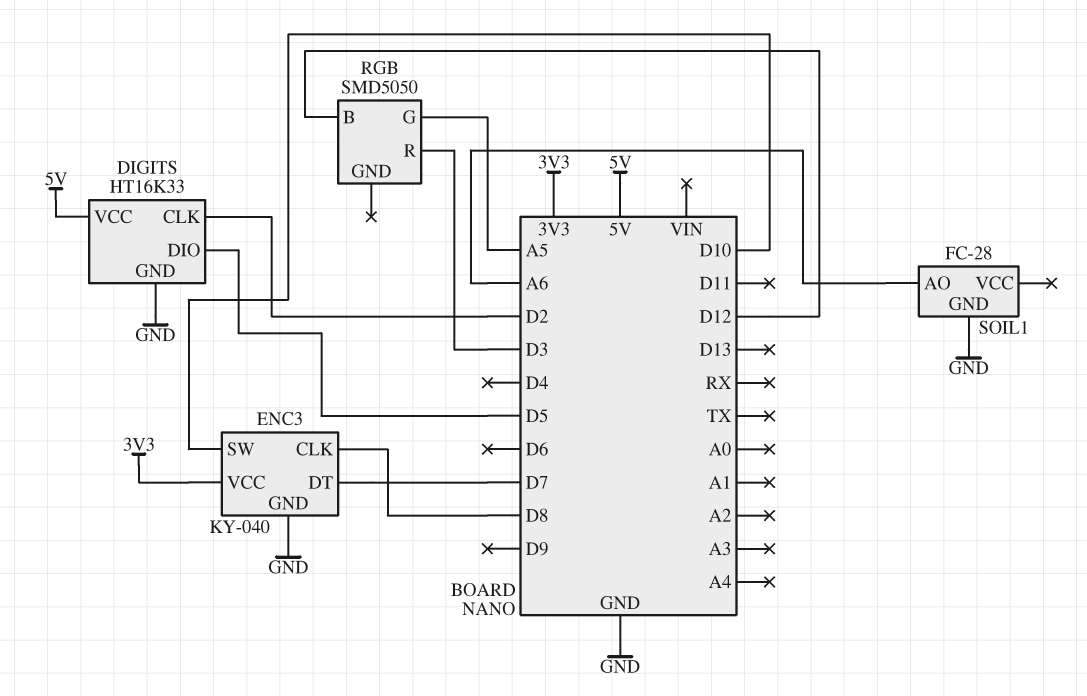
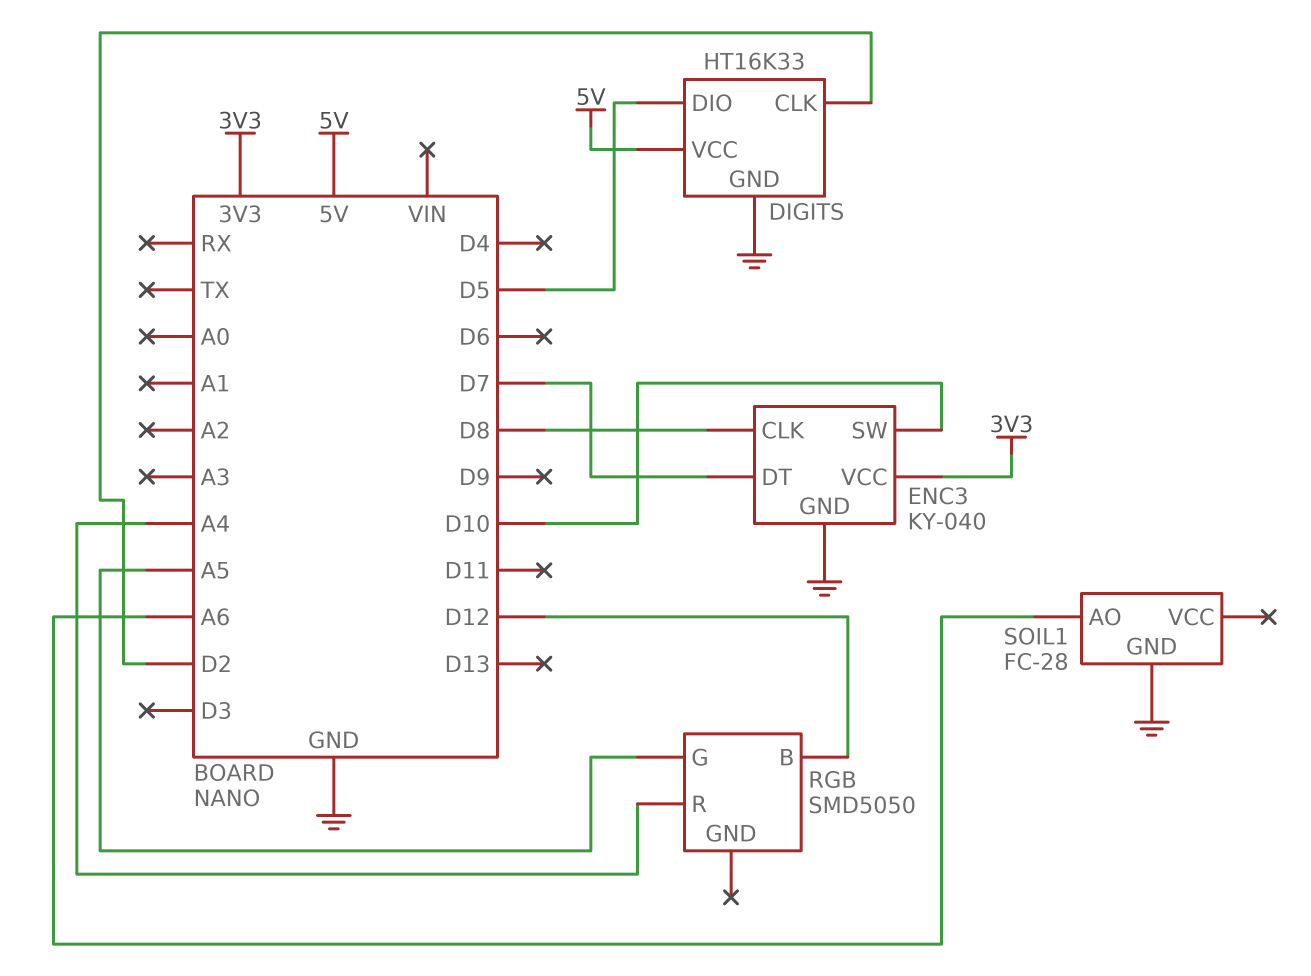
RGB pin R: D3 -> A4

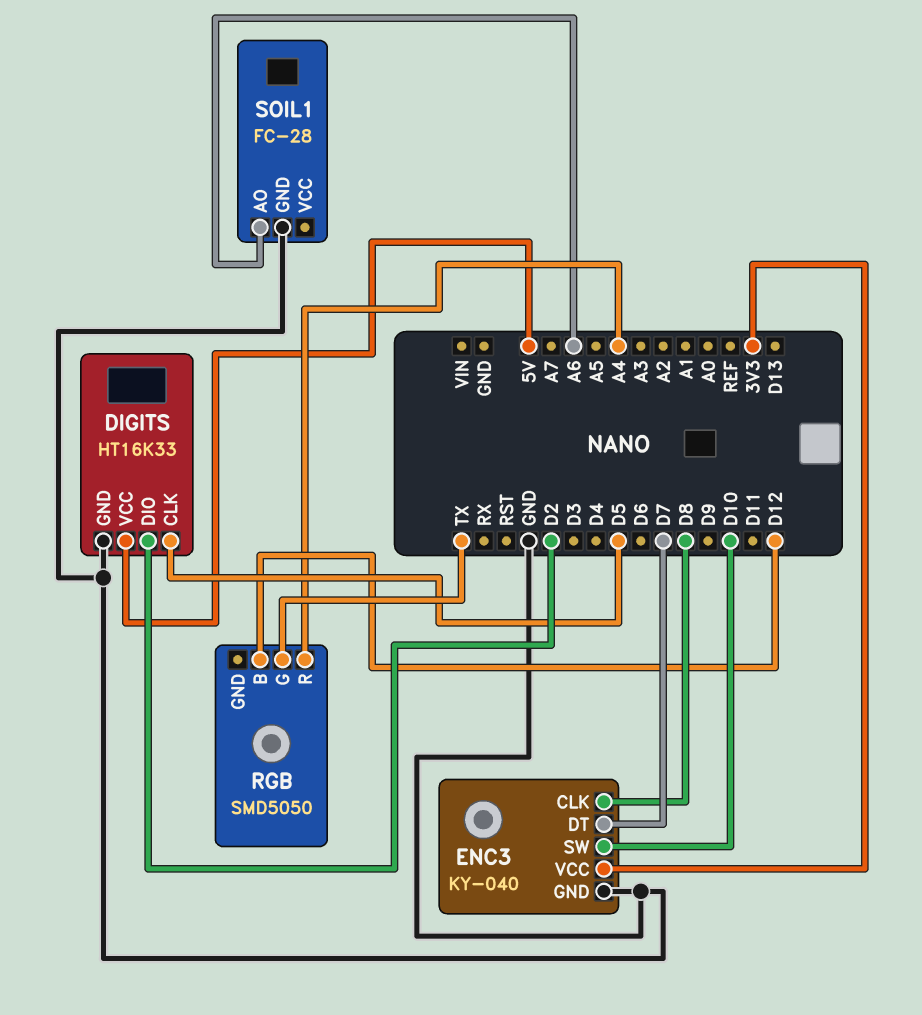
DIGITS pin CLK: D2 -> D5
DIGITS pin DIO: D5 -> D2
RGB pin G: A5 -> TX

